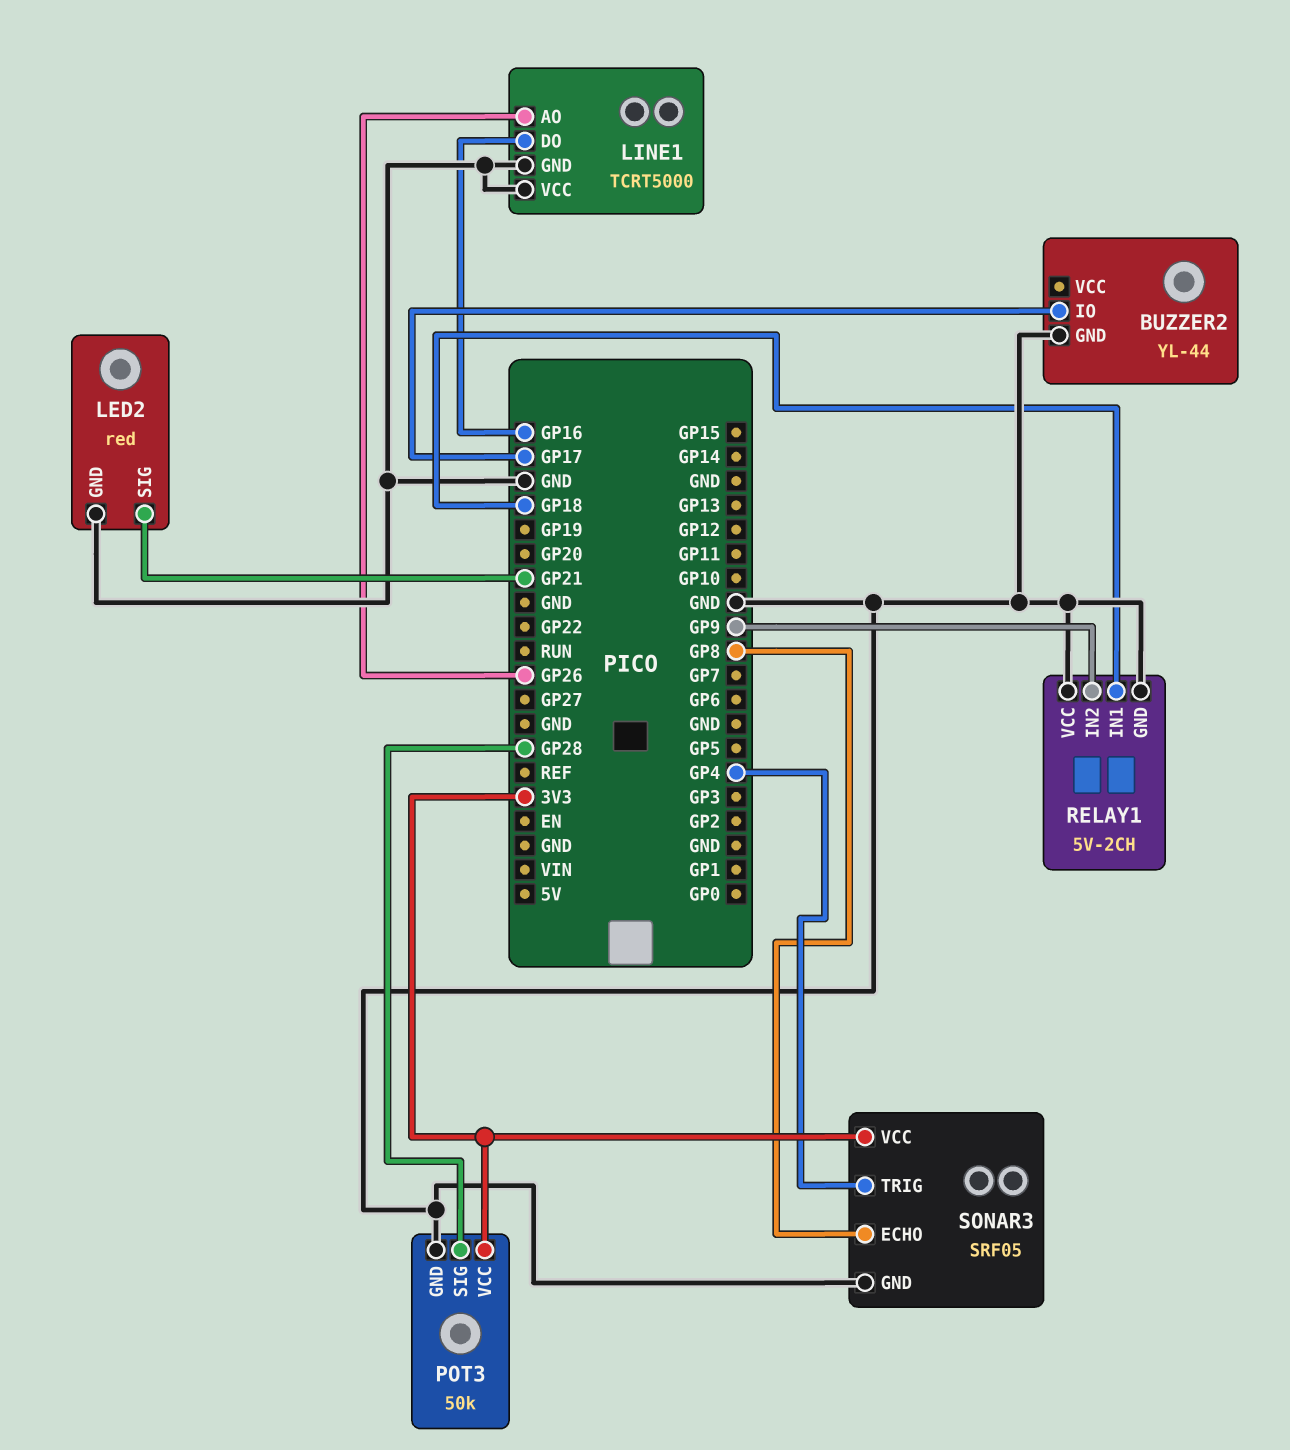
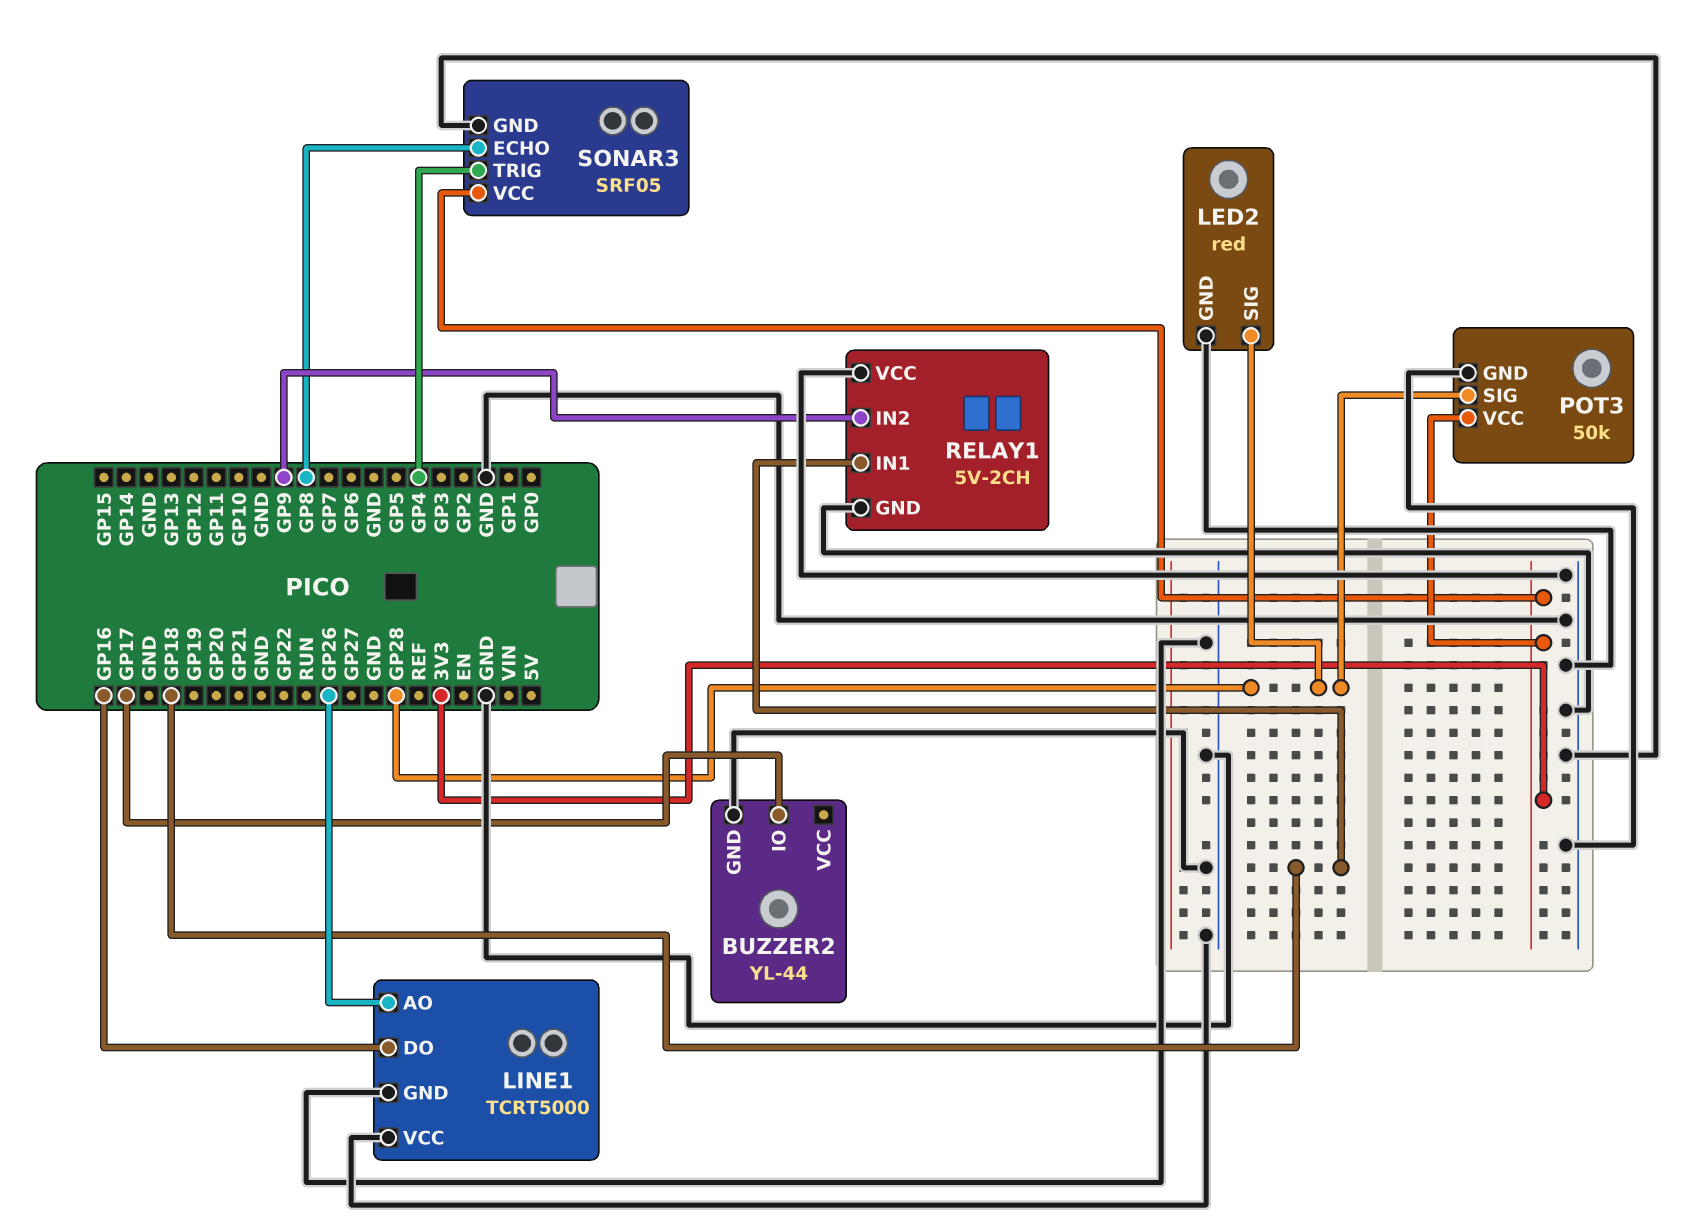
LED2 pin SIG: GP21 -> GP28

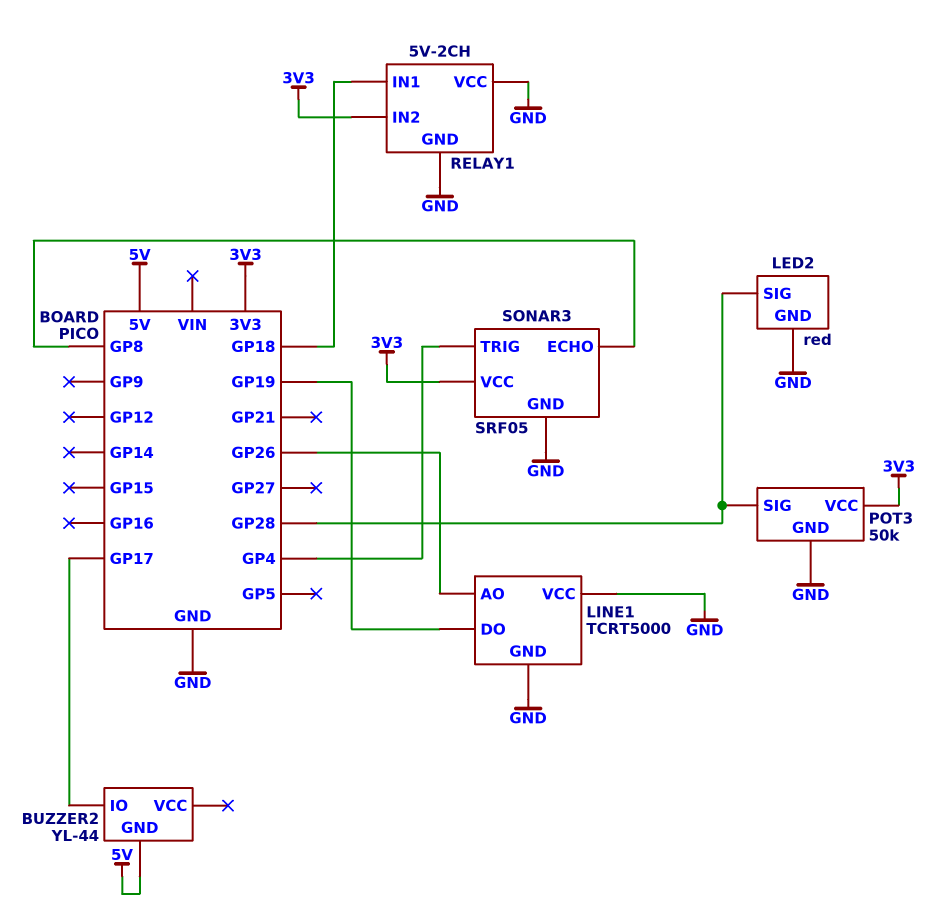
BUZZER2 pin GND: GND -> 5V
LINE1 pin DO: GP16 -> GP19
RELAY1 pin IN2: GP9 -> 3V3

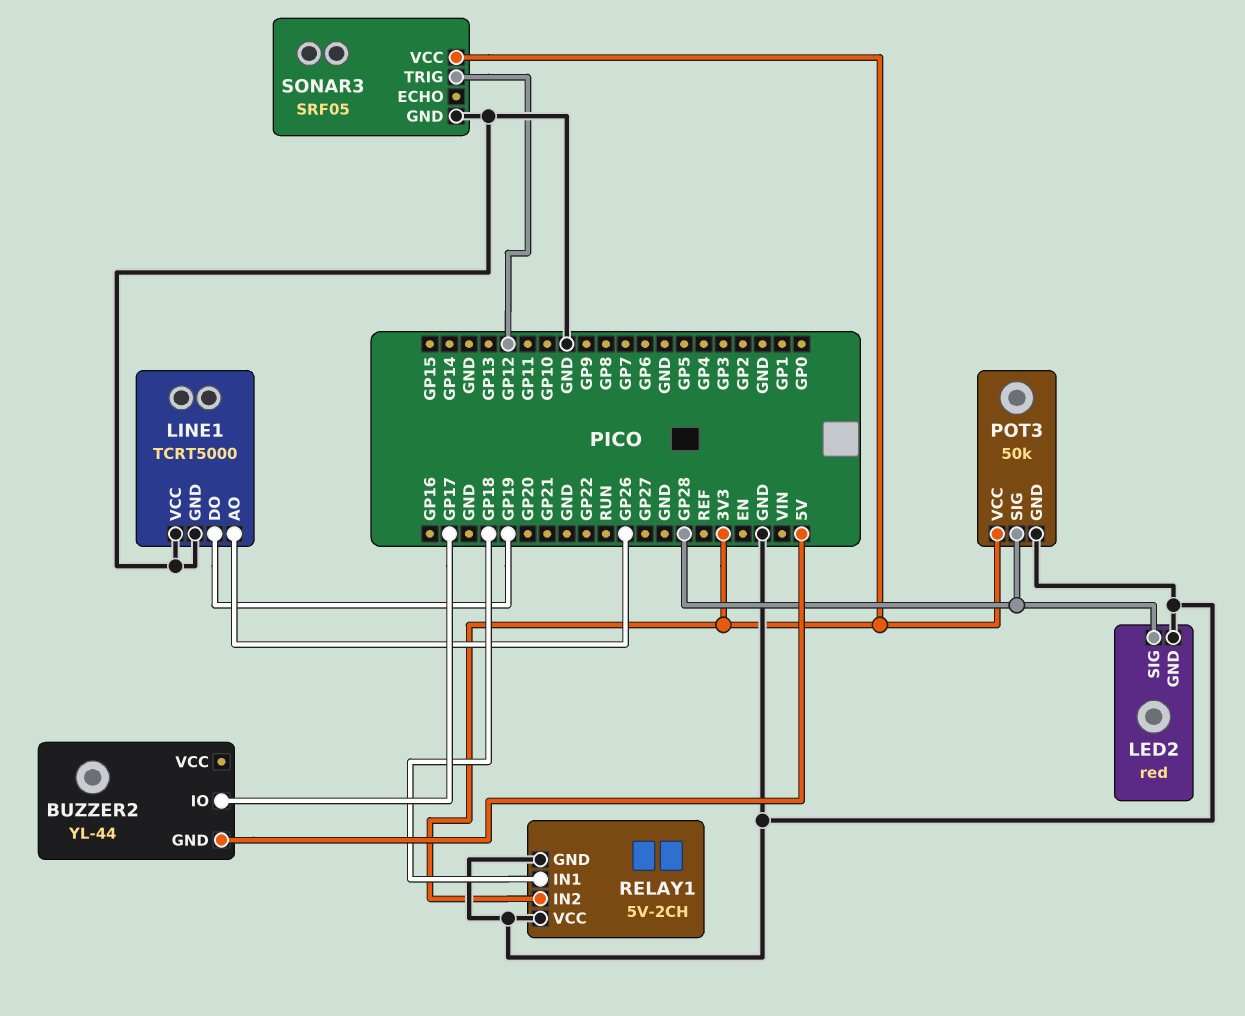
SONAR3 pin ECHO: GP8 -> none
SONAR3 pin TRIG: GP4 -> GP12

